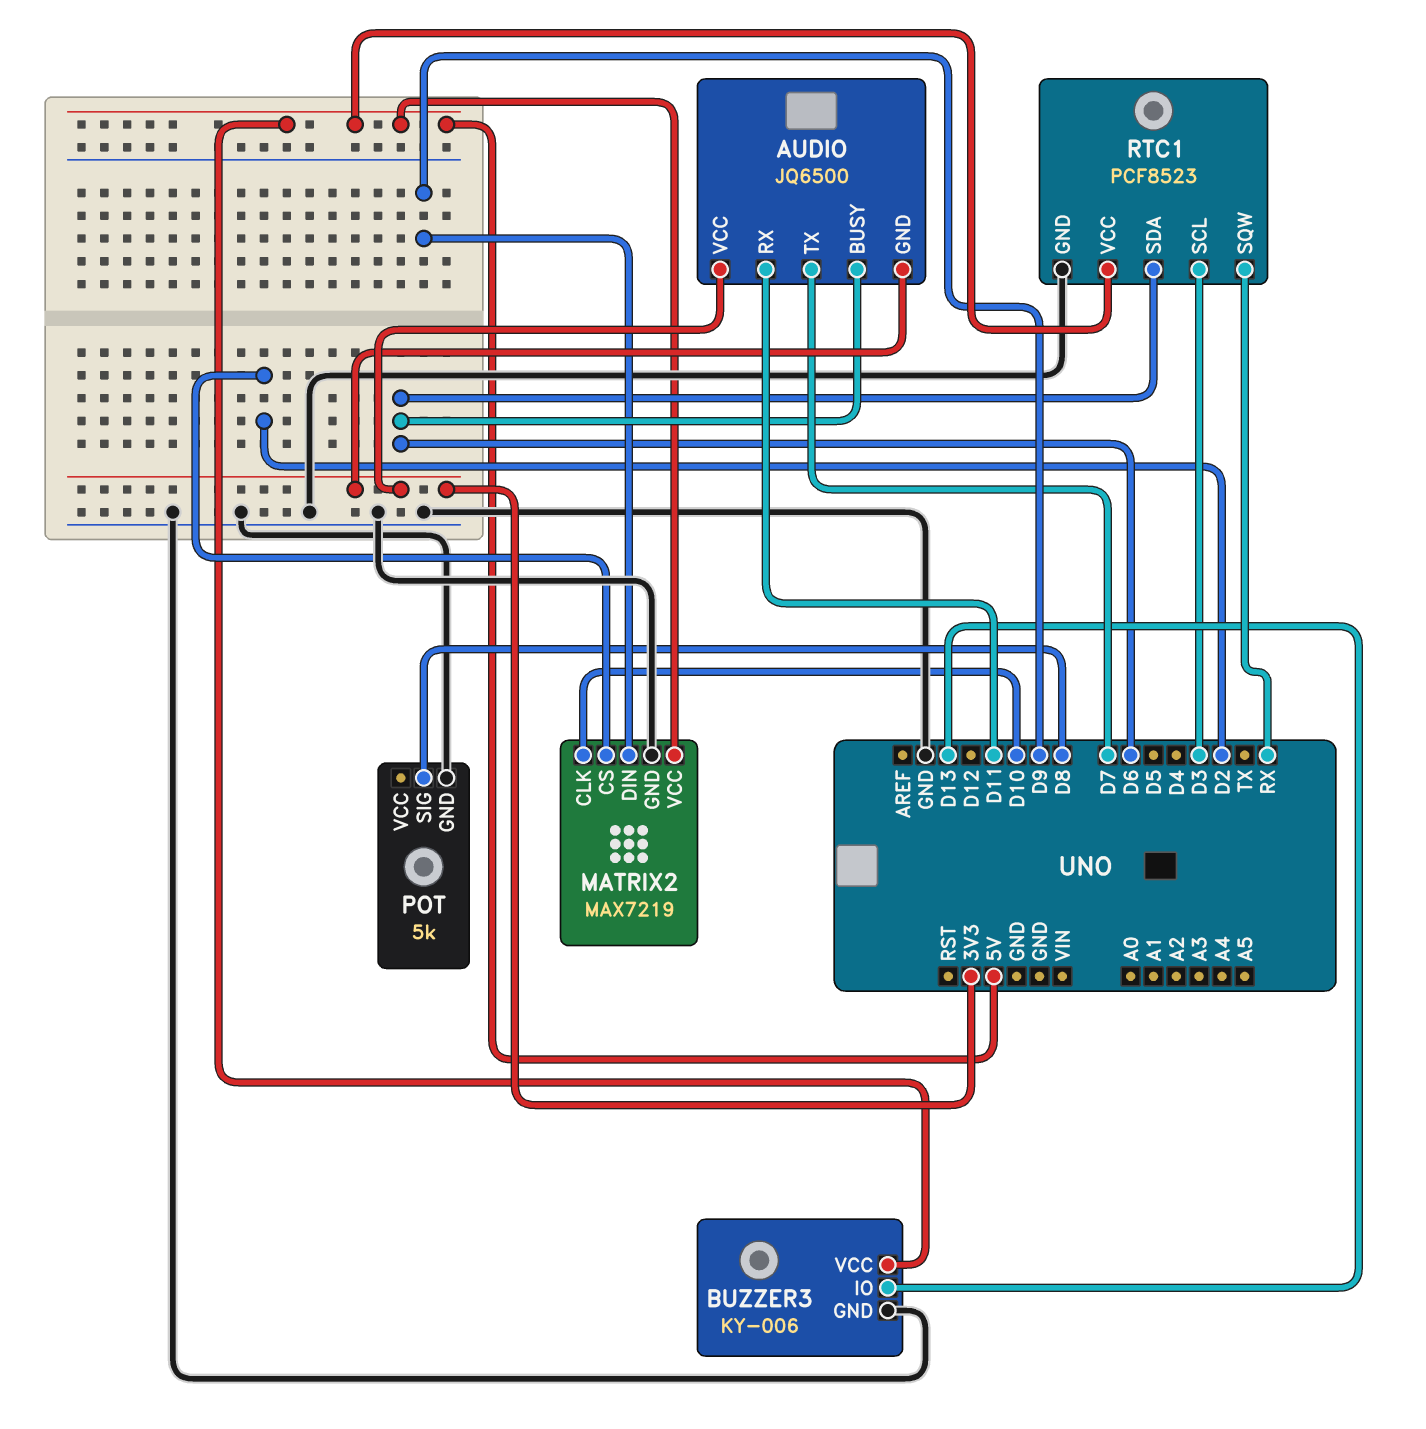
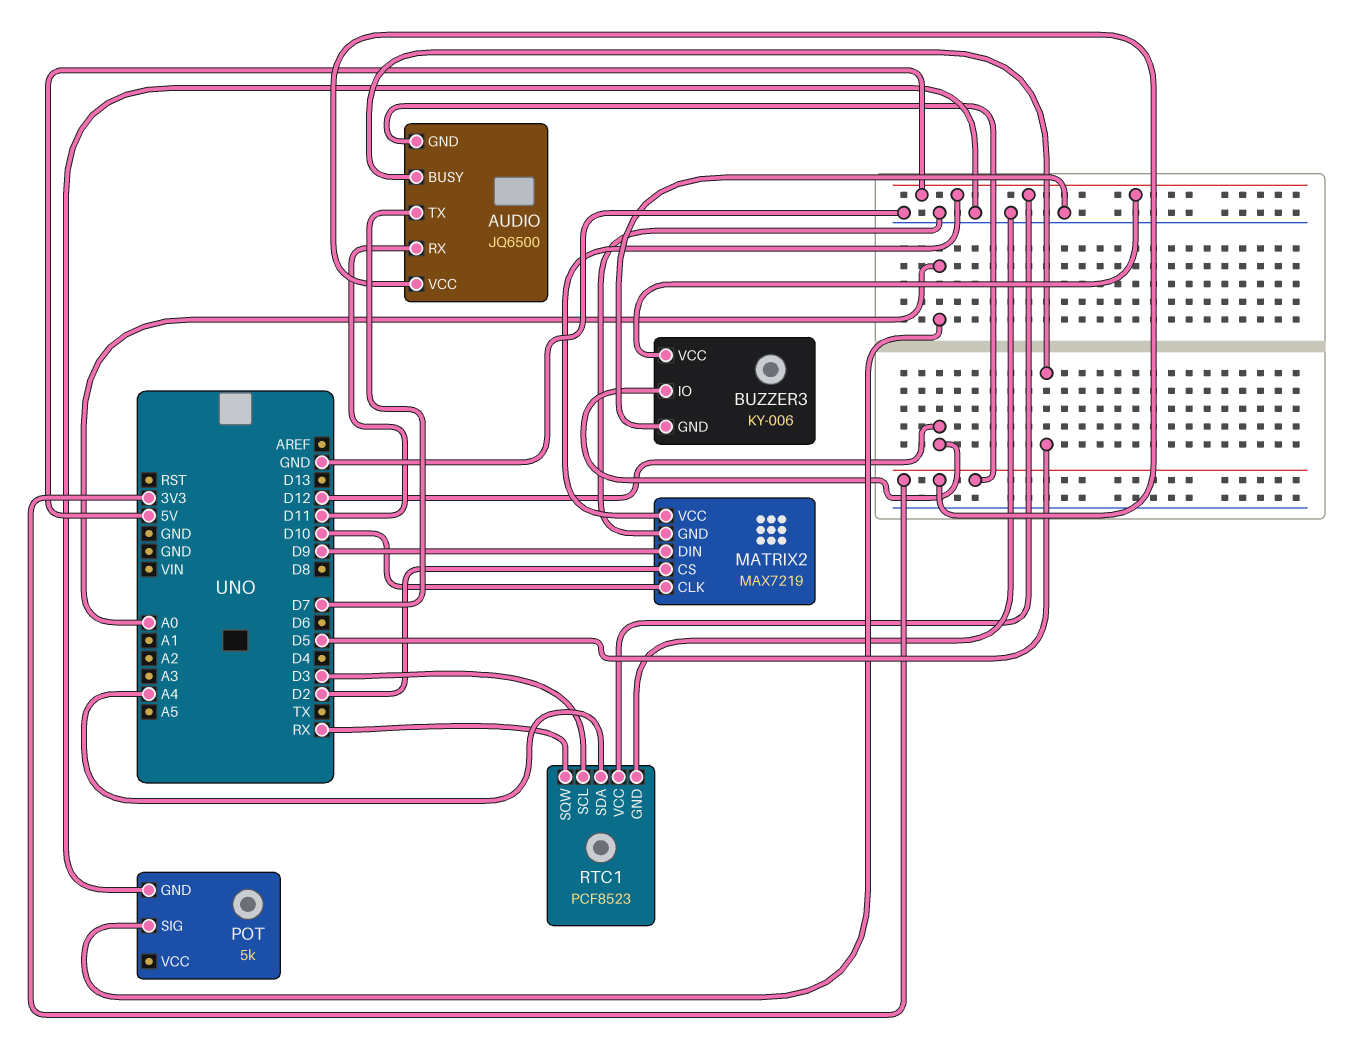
AUDIO pin BUSY: D6 -> D5
BUZZER3 pin IO: D13 -> D12
POT pin SIG: D8 -> A0
RTC1 pin SDA: D6 -> A4

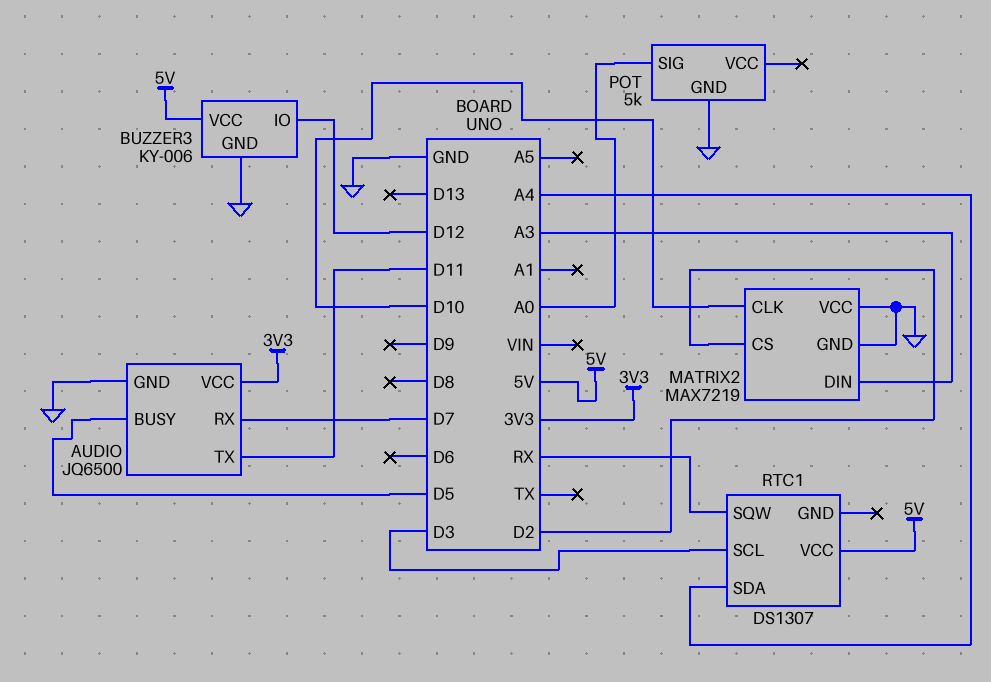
AUDIO pin GND: 3V3 -> GND
AUDIO pin RX: D11 -> D7
AUDIO pin TX: D7 -> D11
MATRIX2 pin DIN: D9 -> A3
MATRIX2 pin VCC: 5V -> GND
RTC1: PCF8523 -> DS1307
RTC1 pin GND: GND -> none

